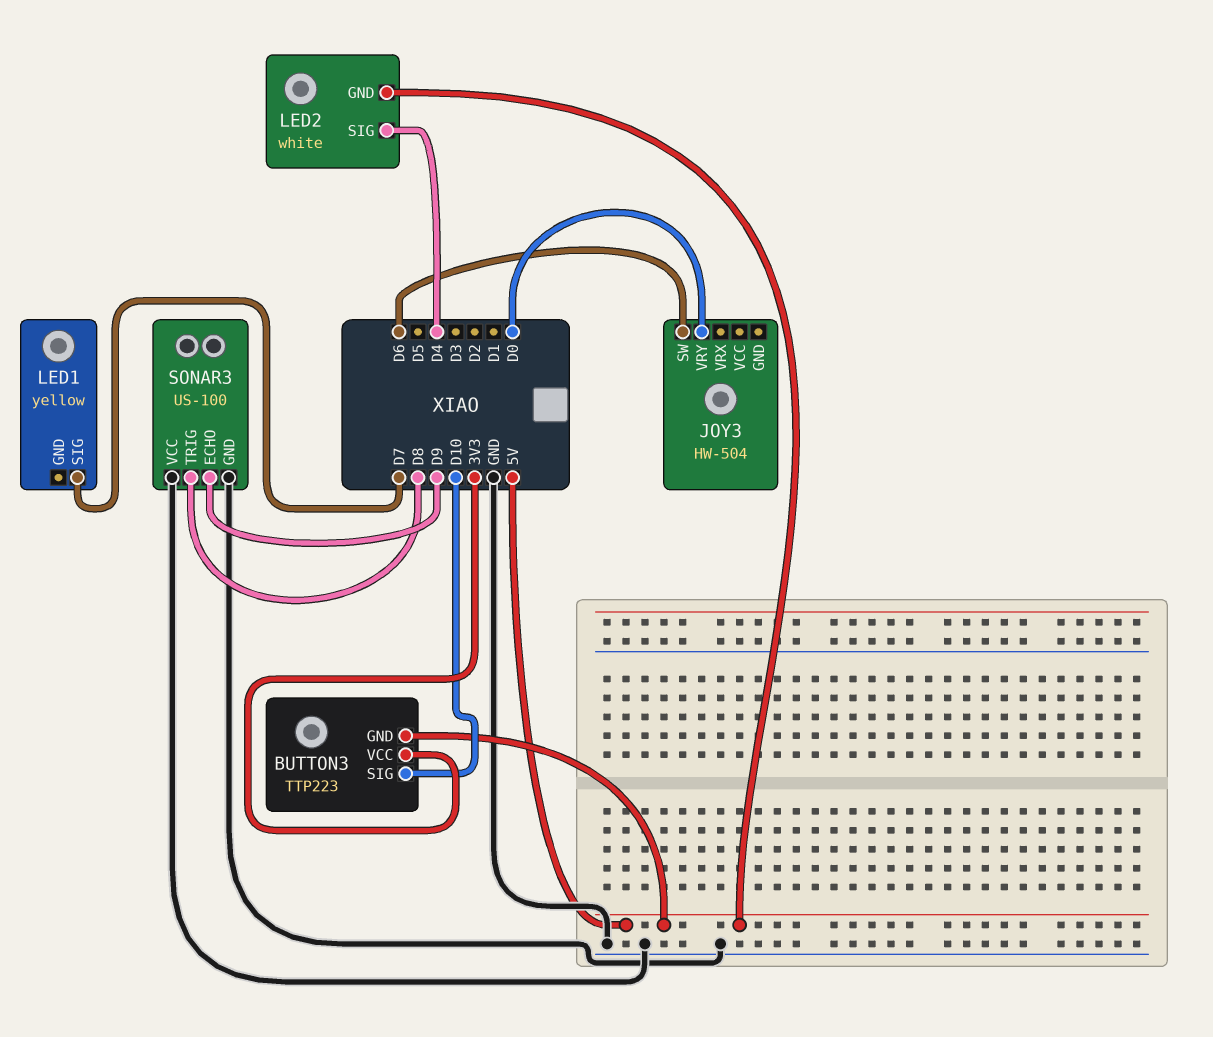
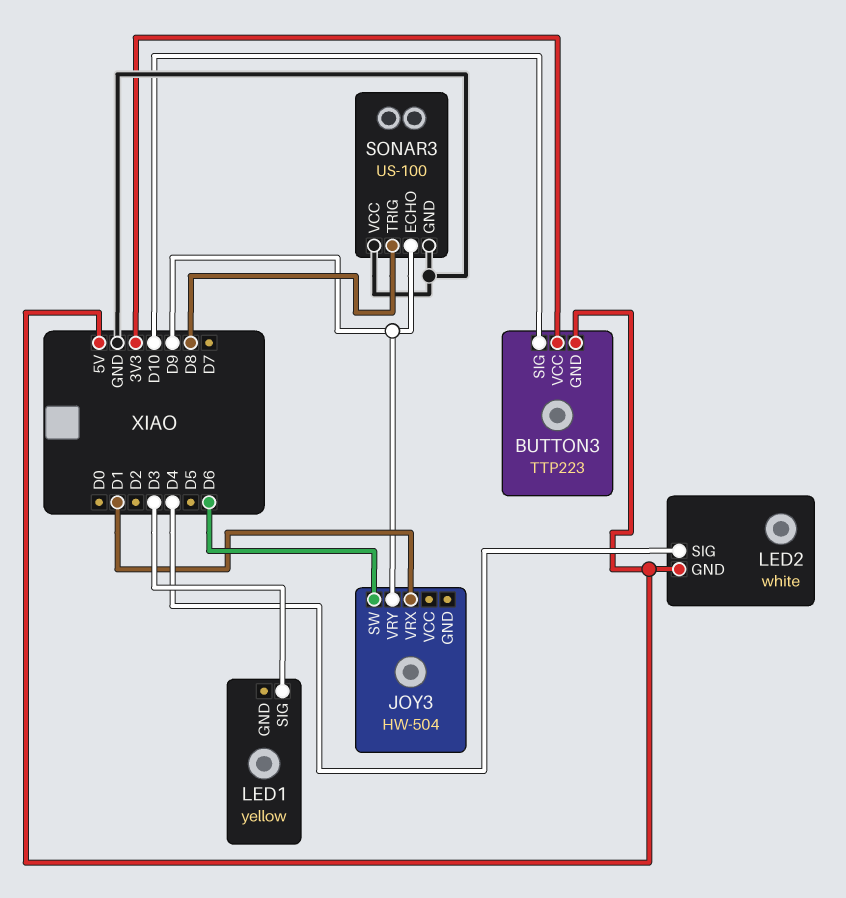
JOY3 pin VRX: none -> D1
JOY3 pin VRY: D0 -> D9
LED1 pin SIG: D7 -> D3

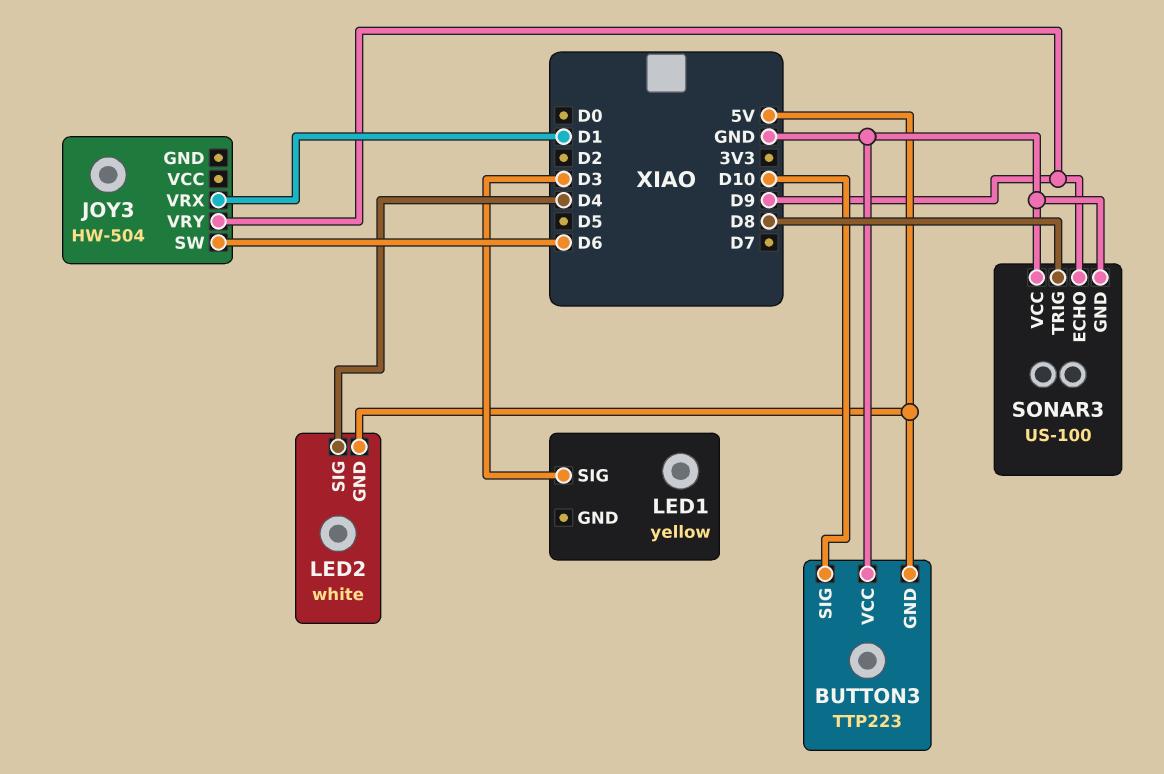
BUTTON3 pin VCC: 3V3 -> GND

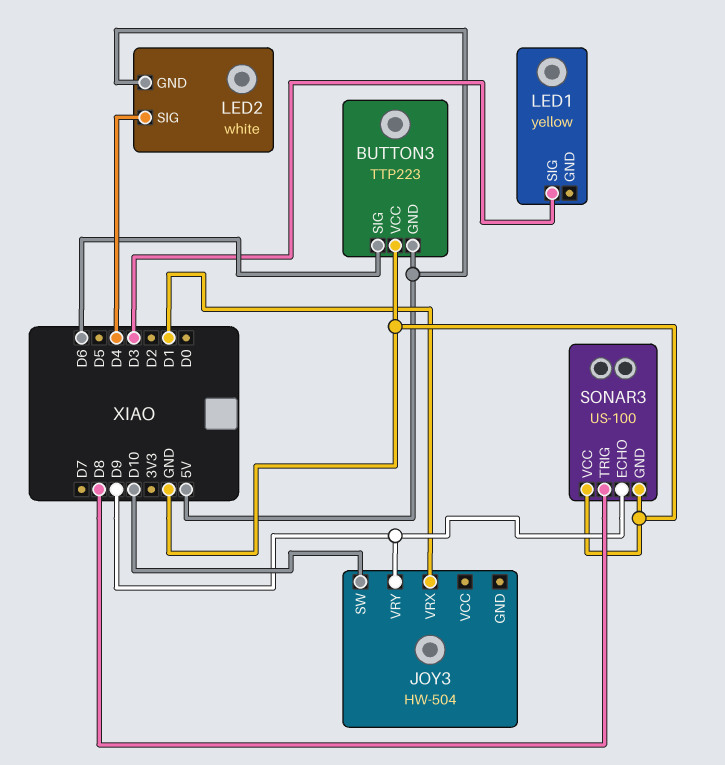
BUTTON3 pin SIG: D10 -> D6
JOY3 pin SW: D6 -> D10

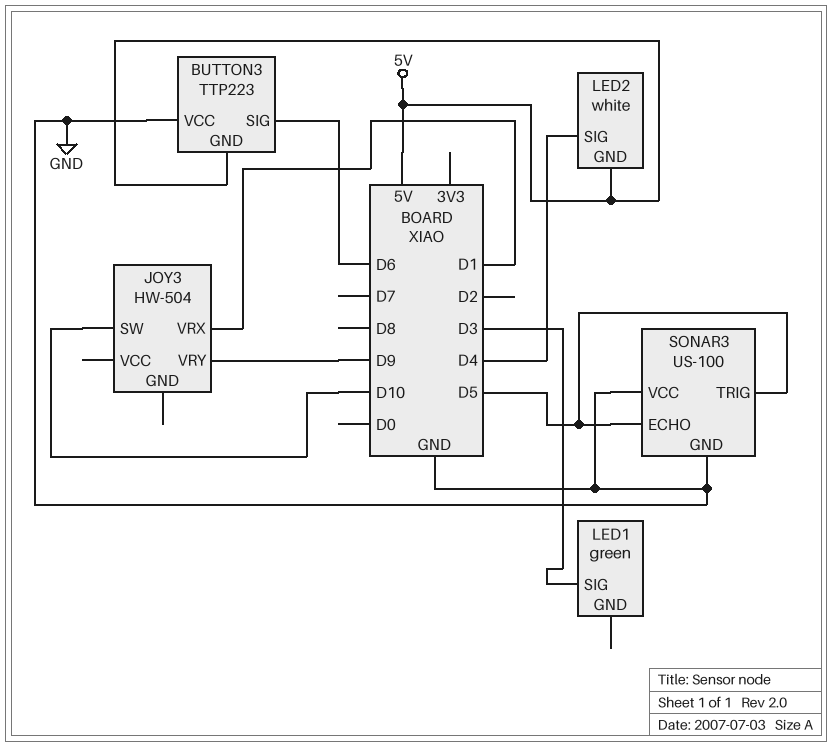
LED1: yellow -> green
SONAR3 pin ECHO: D9 -> D5
SONAR3 pin TRIG: D8 -> D5

